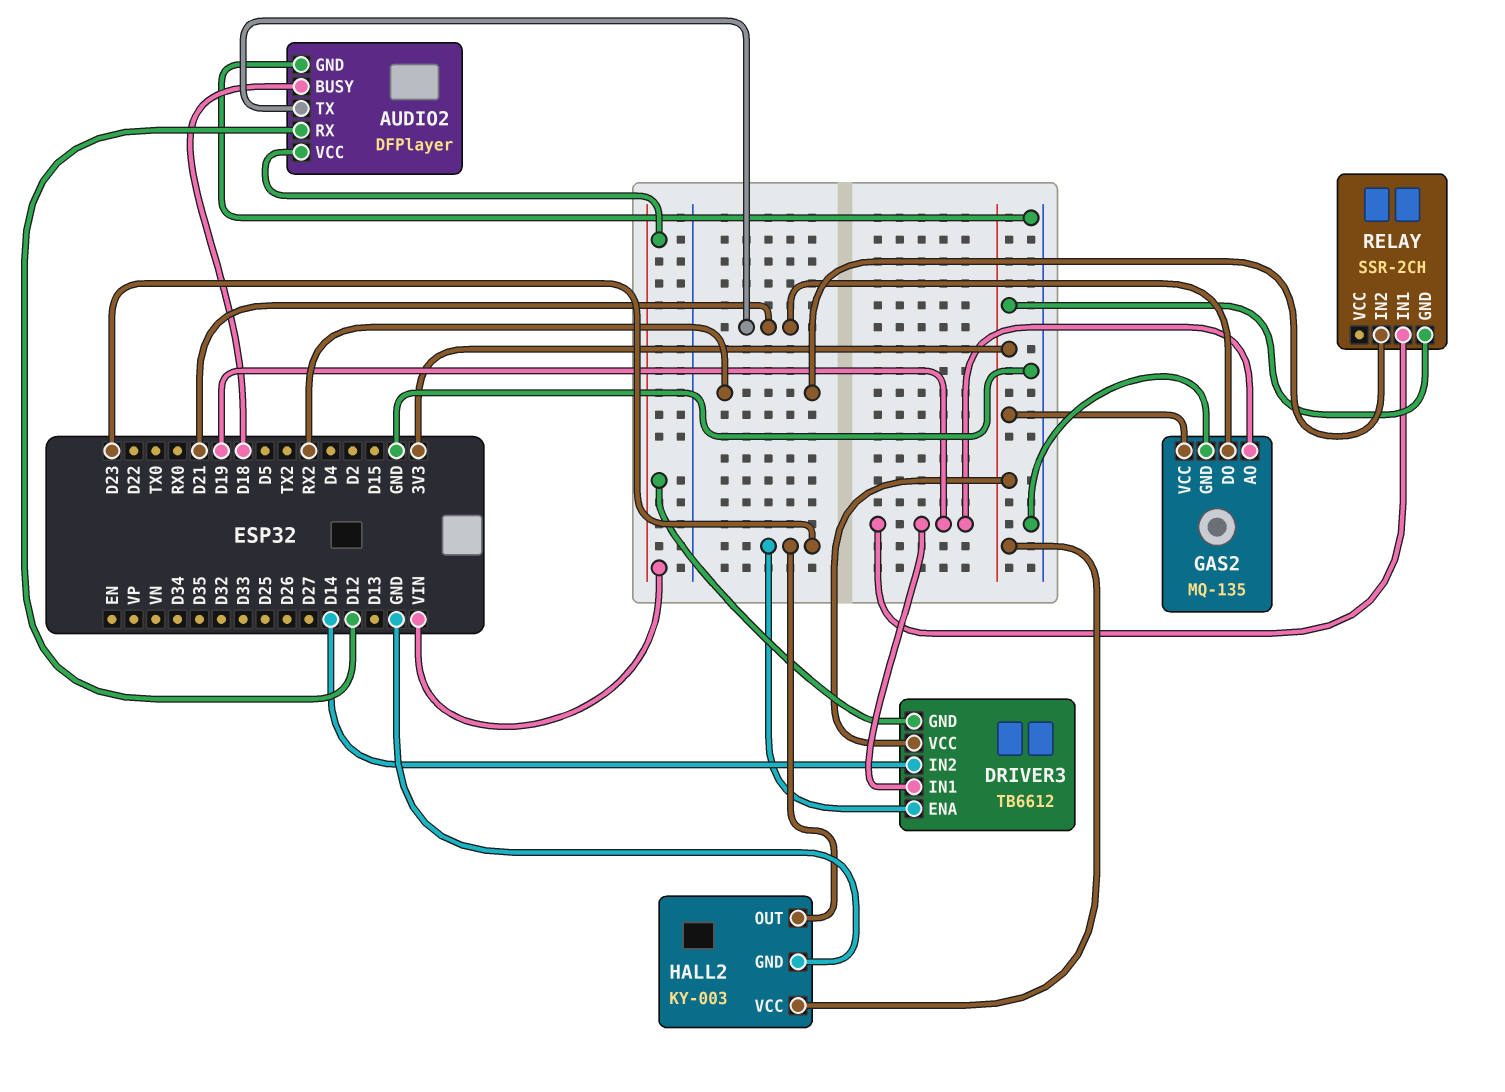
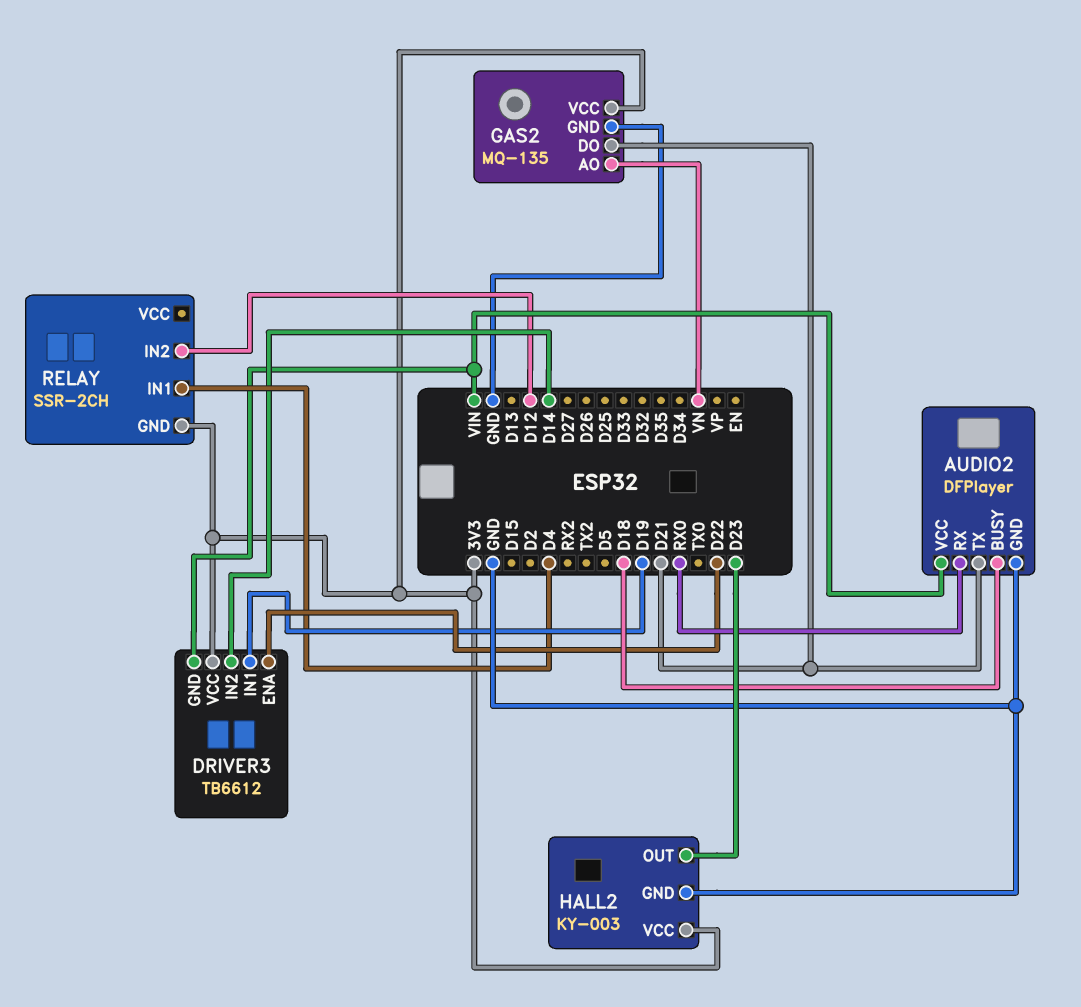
AUDIO2 pin RX: D12 -> RX0
DRIVER3 pin ENA: D23 -> D22
GAS2 pin AO: D19 -> VN
RELAY pin IN1: D19 -> D4
RELAY pin IN2: RX2 -> D12

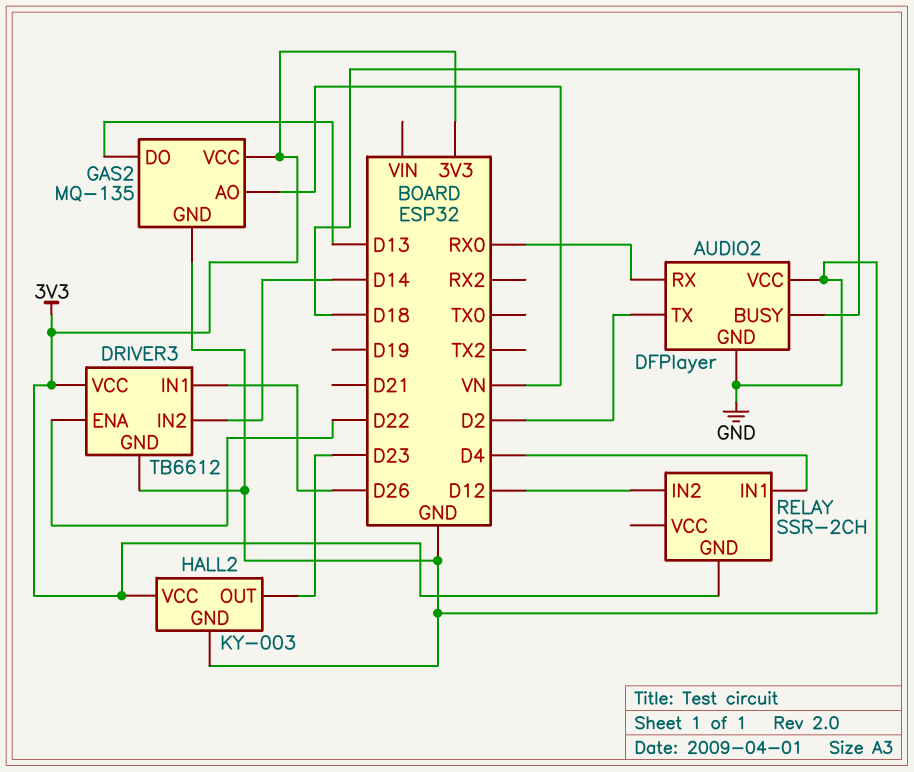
AUDIO2 pin TX: D21 -> D2
AUDIO2 pin VCC: VIN -> GND
DRIVER3 pin GND: VIN -> GND
DRIVER3 pin IN1: D19 -> D26
GAS2 pin DO: D21 -> D13

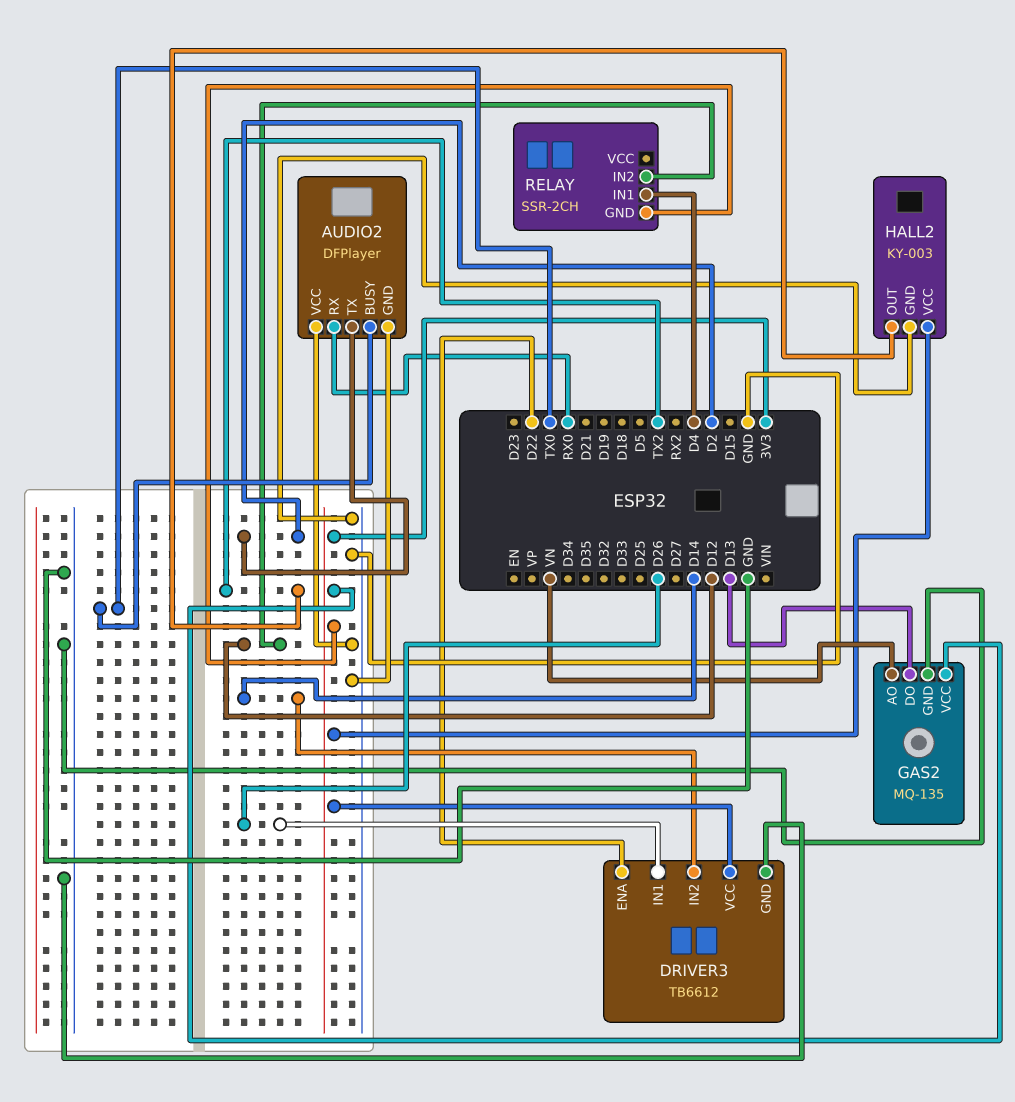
AUDIO2 pin BUSY: D18 -> TX0
HALL2 pin OUT: D23 -> TX2

